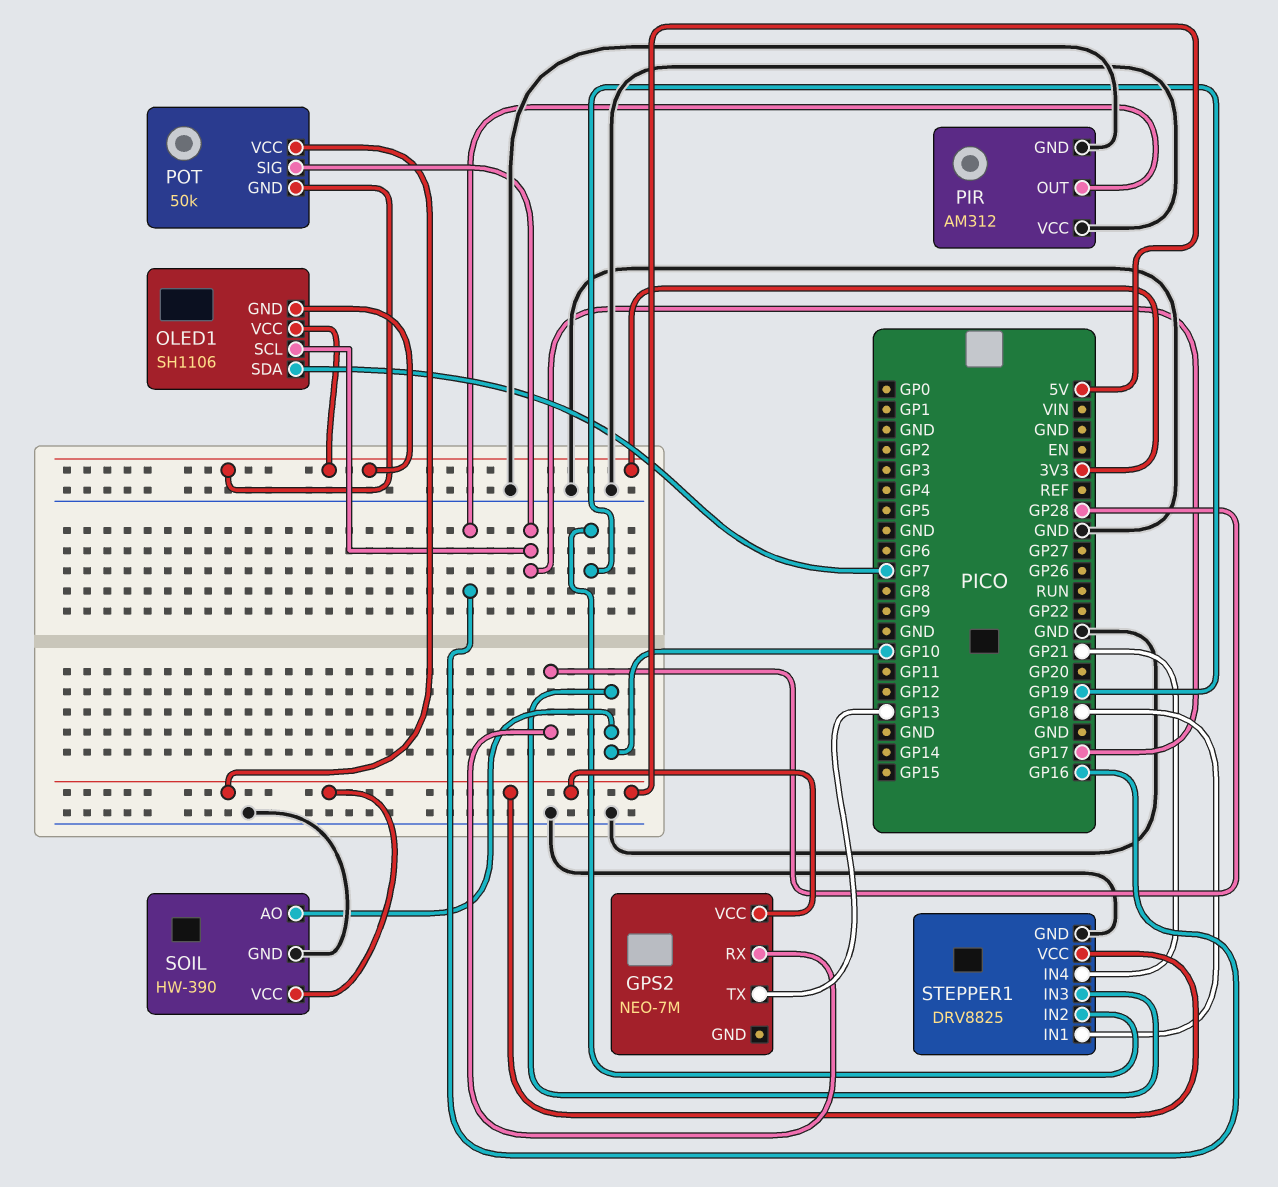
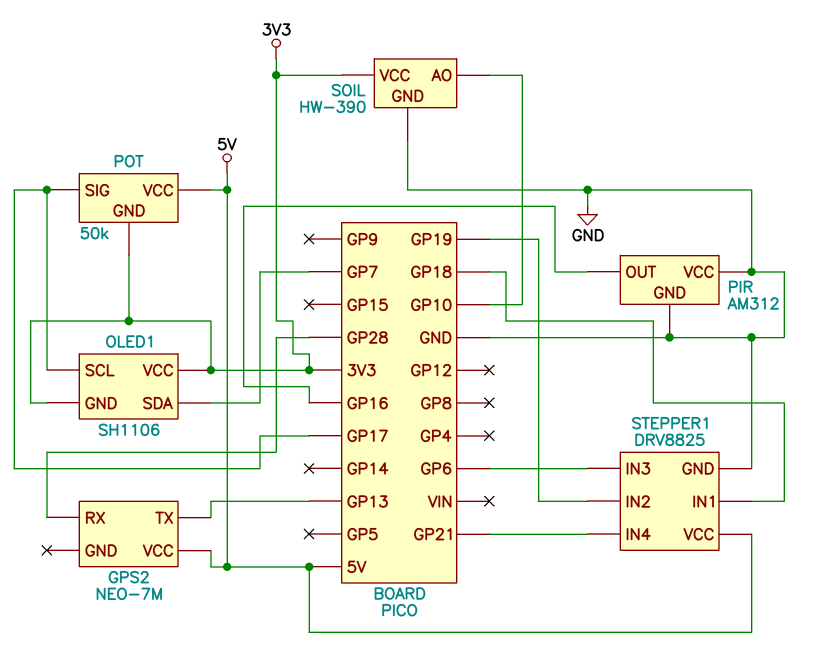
SOIL pin VCC: 5V -> 3V3
STEPPER1 pin IN3: GP10 -> GP6

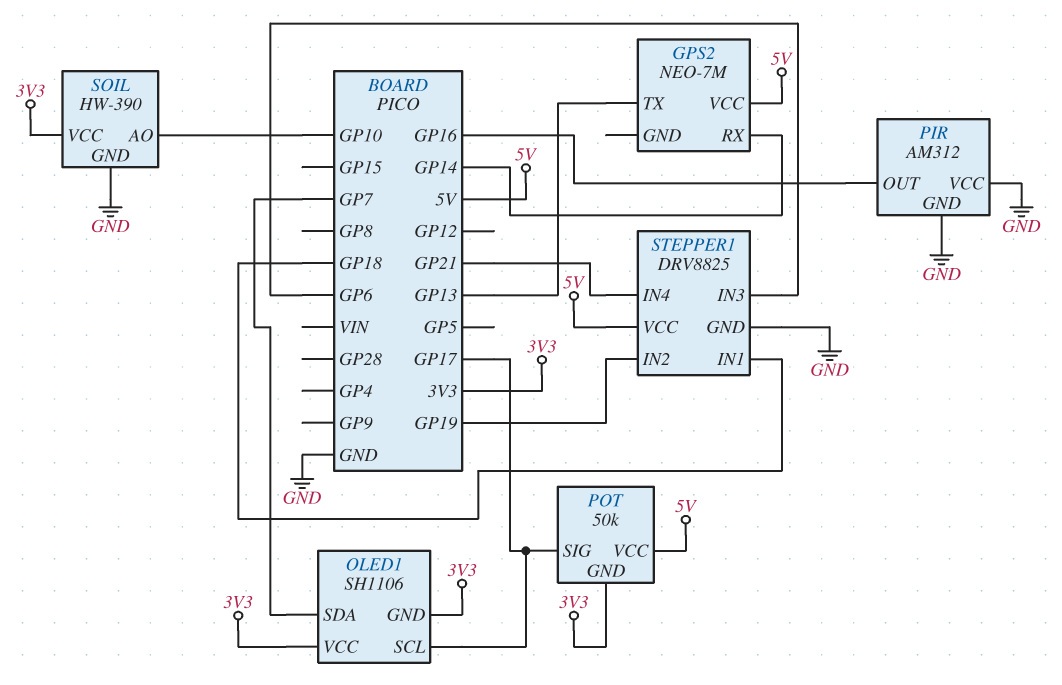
GPS2 pin RX: GP28 -> GP14

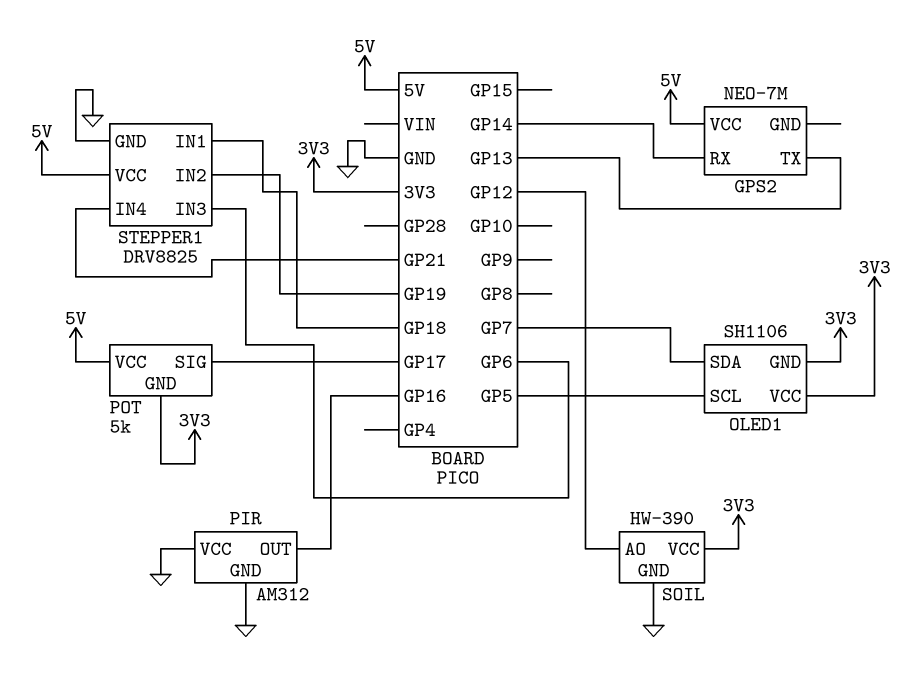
OLED1 pin SCL: GP17 -> GP5
POT: 50k -> 5k
SOIL pin AO: GP10 -> GP12

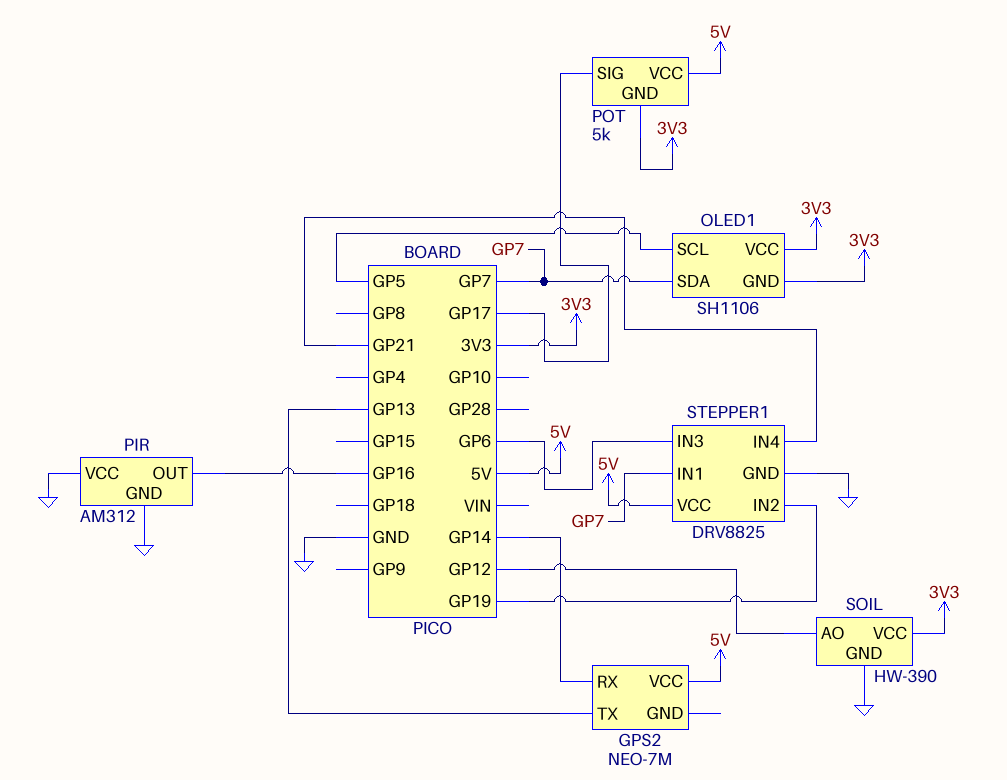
STEPPER1 pin IN1: GP18 -> GP7

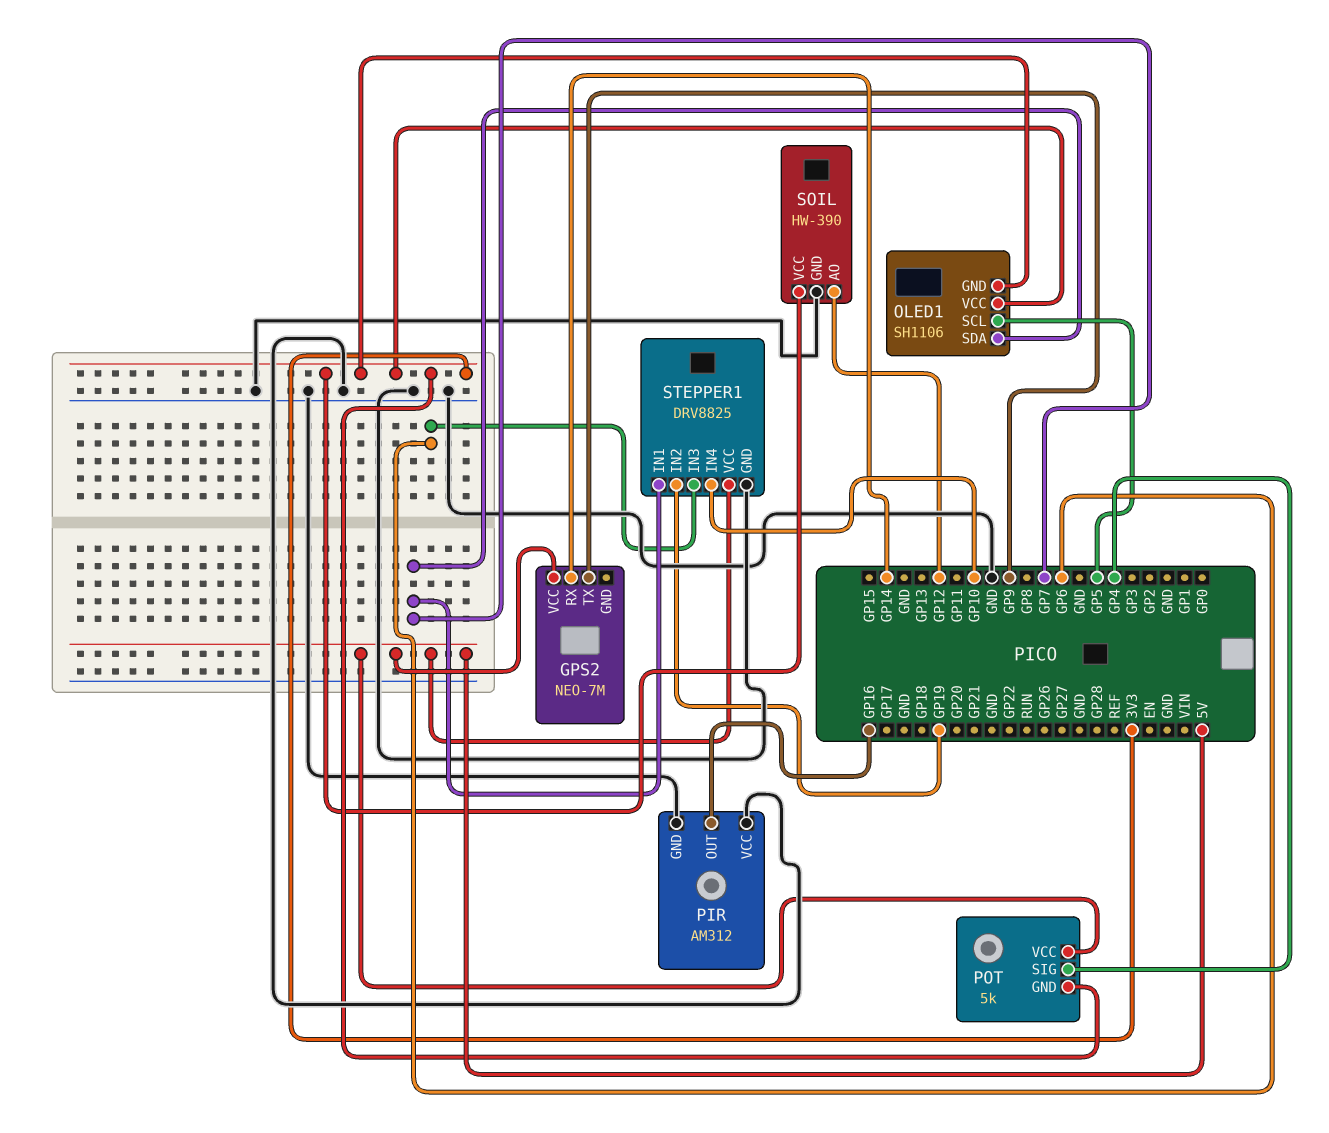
GPS2 pin TX: GP13 -> GP9
POT pin SIG: GP17 -> GP4
STEPPER1 pin IN4: GP21 -> GP10

